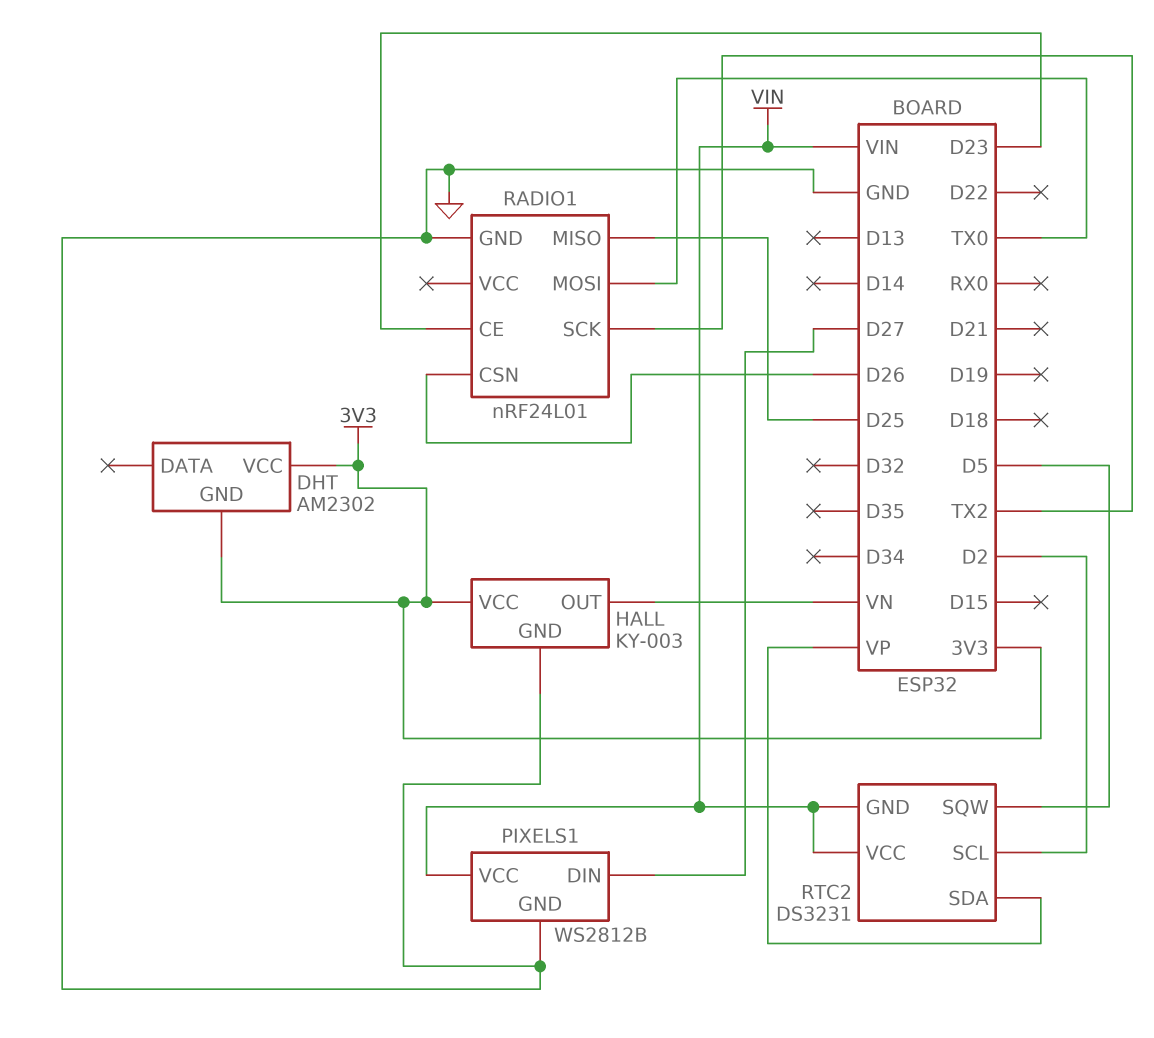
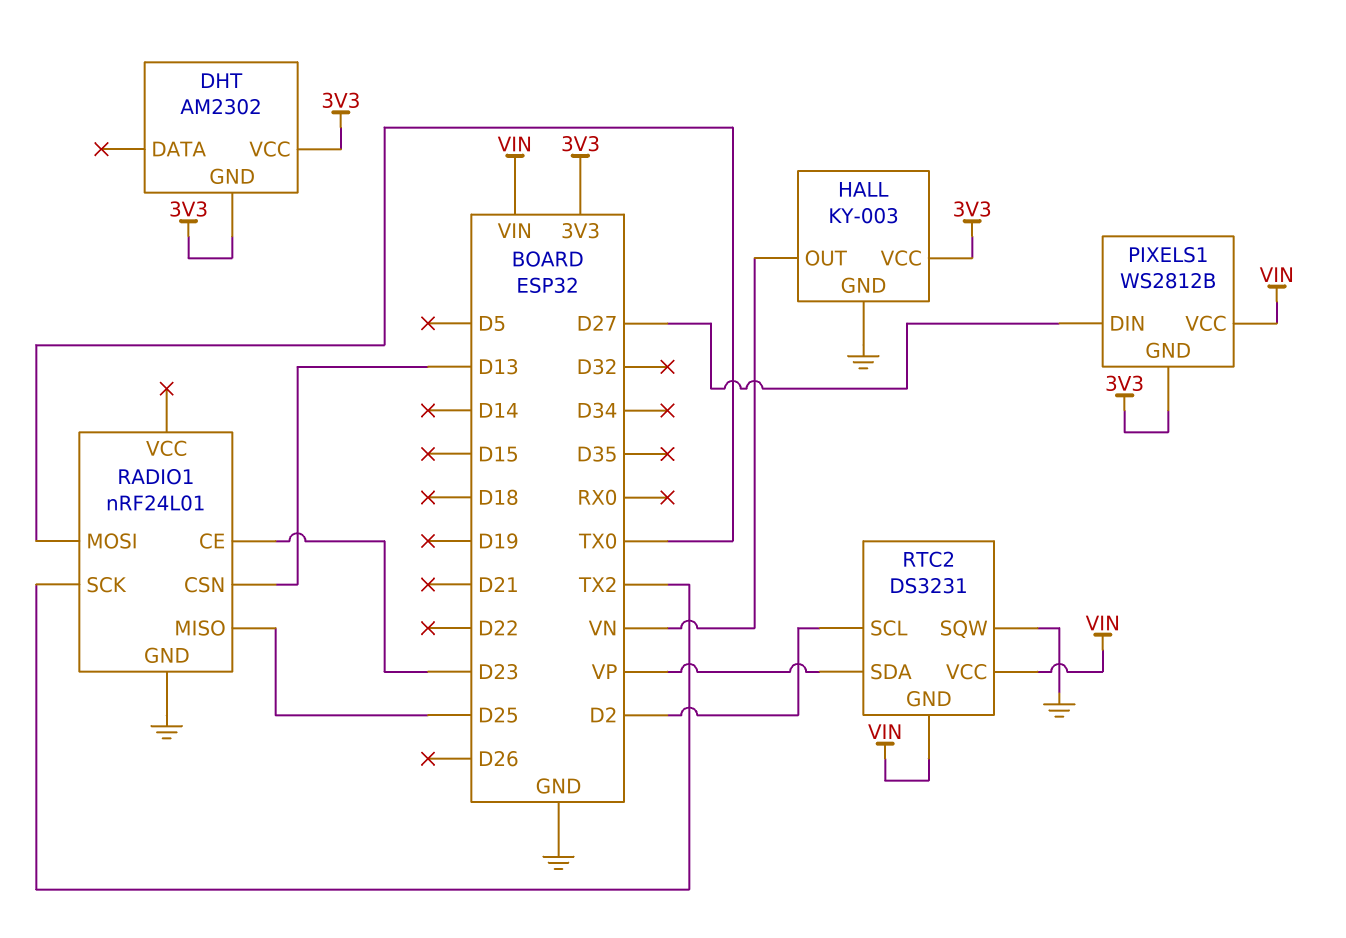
PIXELS1 pin GND: GND -> 3V3
RADIO1 pin CSN: D26 -> D13
RTC2 pin SQW: D5 -> GND

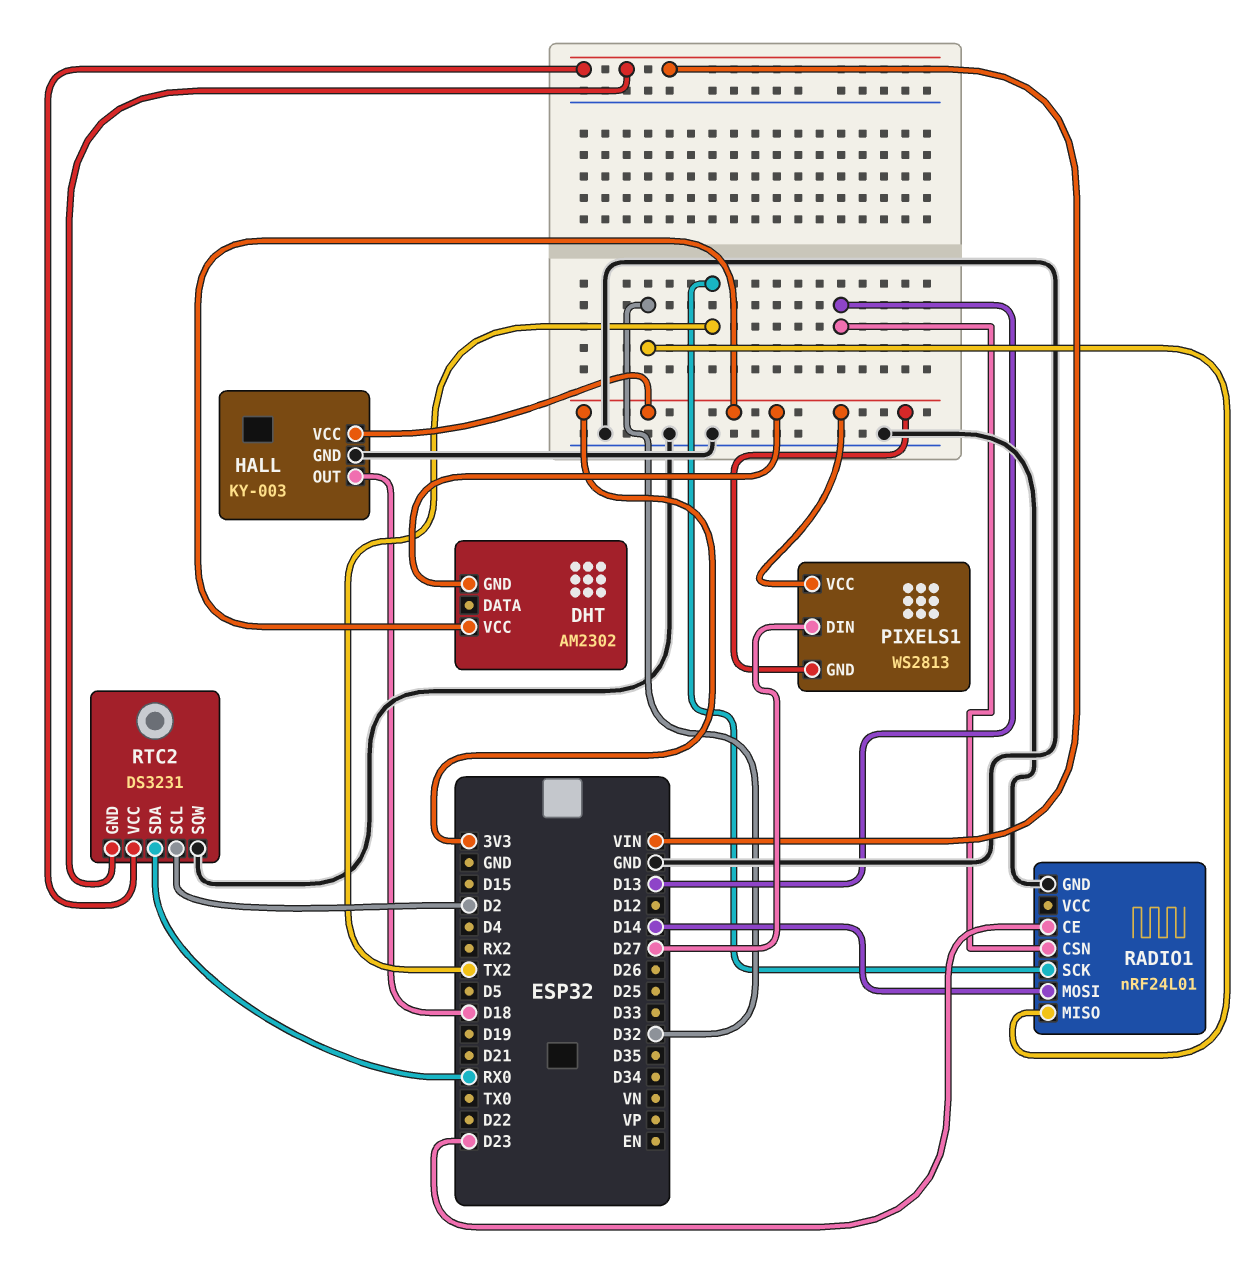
HALL pin OUT: VN -> D18
PIXELS1: WS2812B -> WS2813
PIXELS1 pin VCC: VIN -> 3V3
RADIO1 pin MISO: D25 -> D32
RADIO1 pin MOSI: TX0 -> D14
RTC2 pin SDA: VP -> RX0

